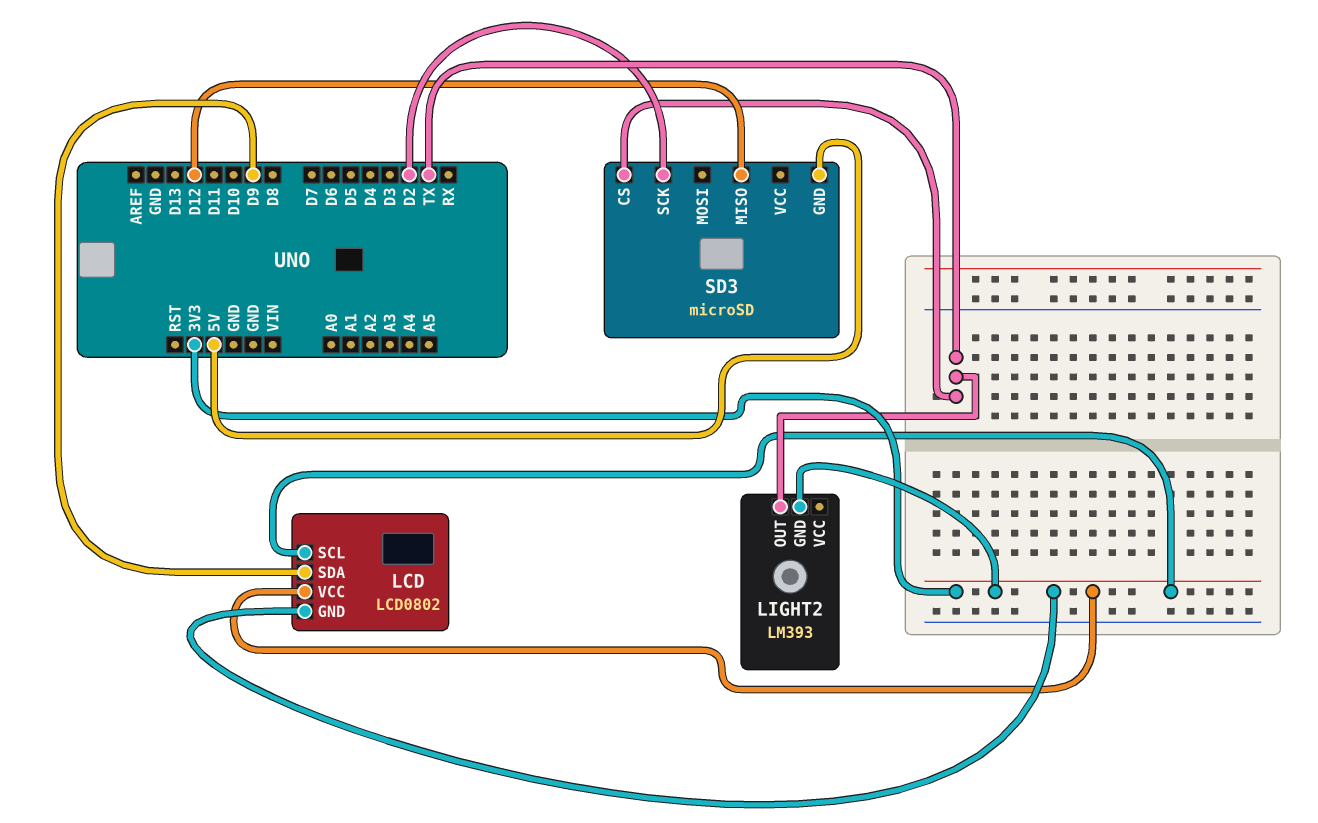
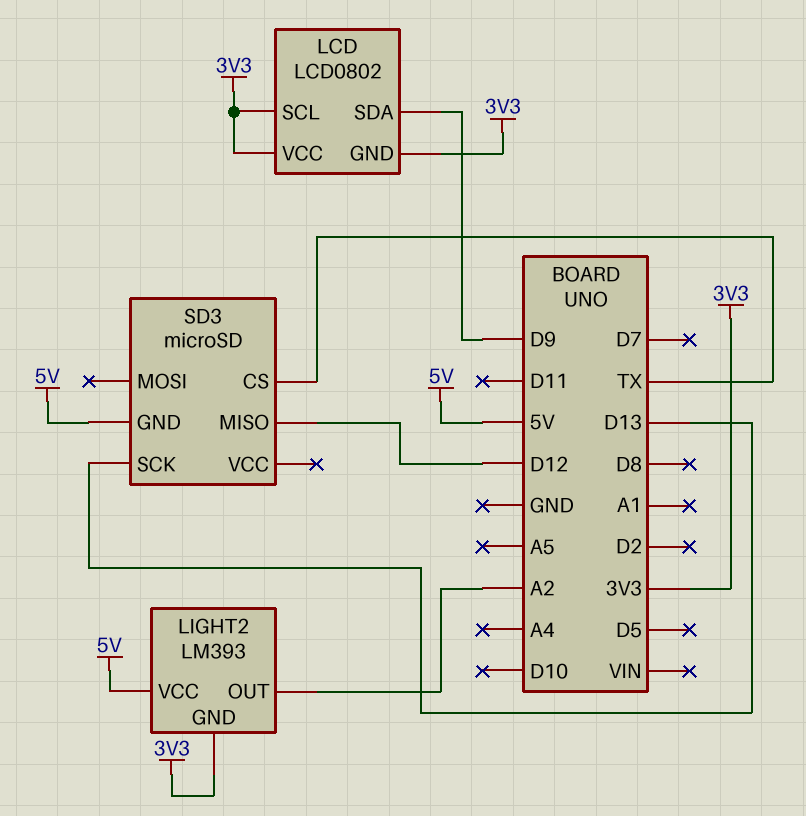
LIGHT2 pin OUT: TX -> A2
LIGHT2 pin VCC: none -> 5V
SD3 pin SCK: D2 -> D13

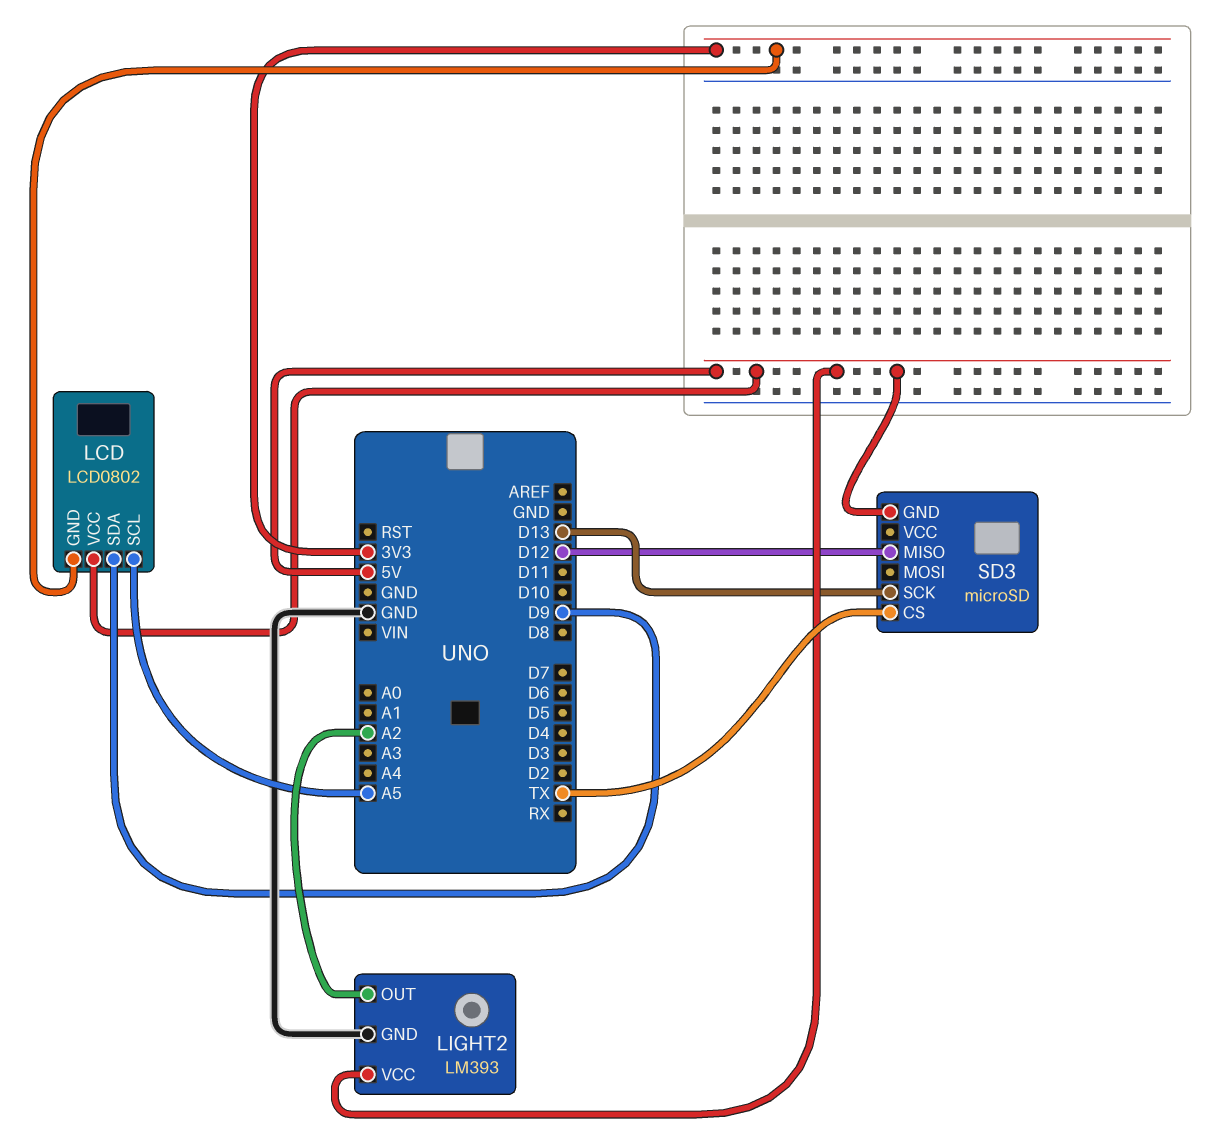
LCD pin SCL: 3V3 -> A5
LCD pin VCC: 3V3 -> 5V
LIGHT2 pin GND: 3V3 -> GND

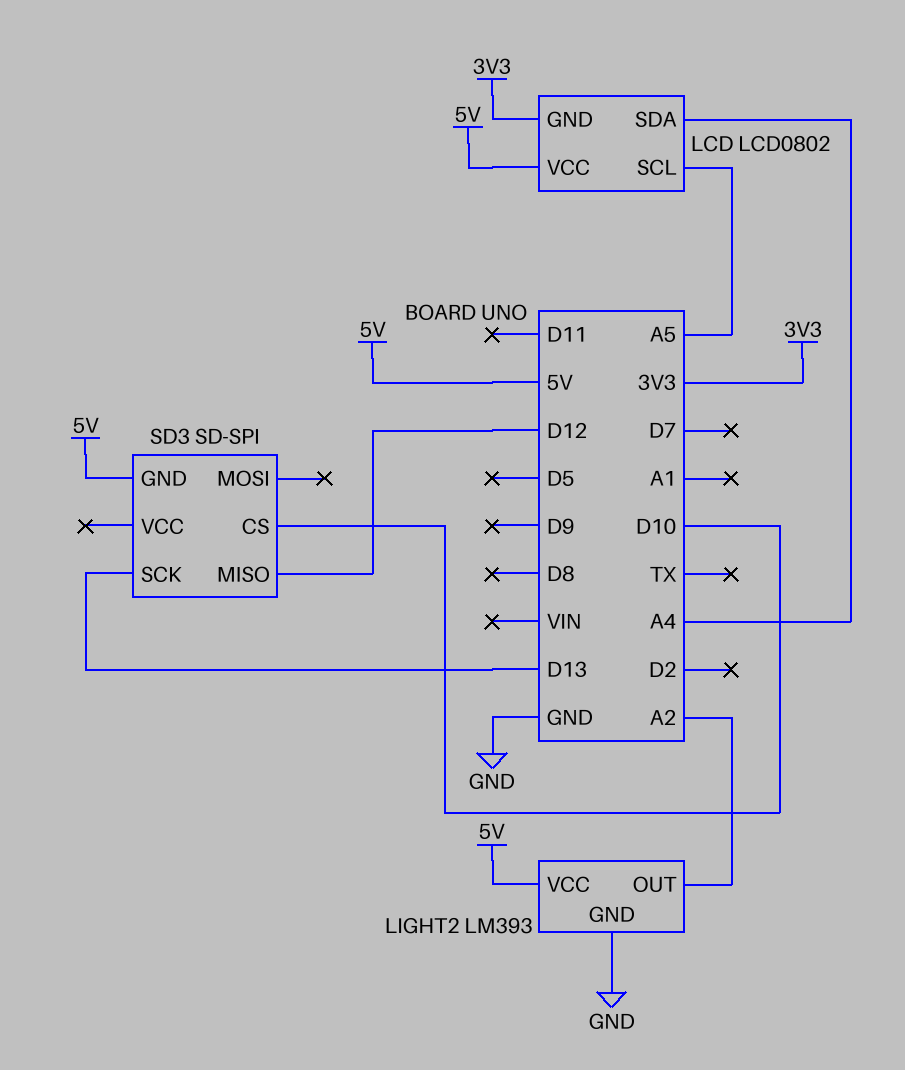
LCD pin SDA: D9 -> A4
SD3: microSD -> SD-SPI
SD3 pin CS: TX -> D10

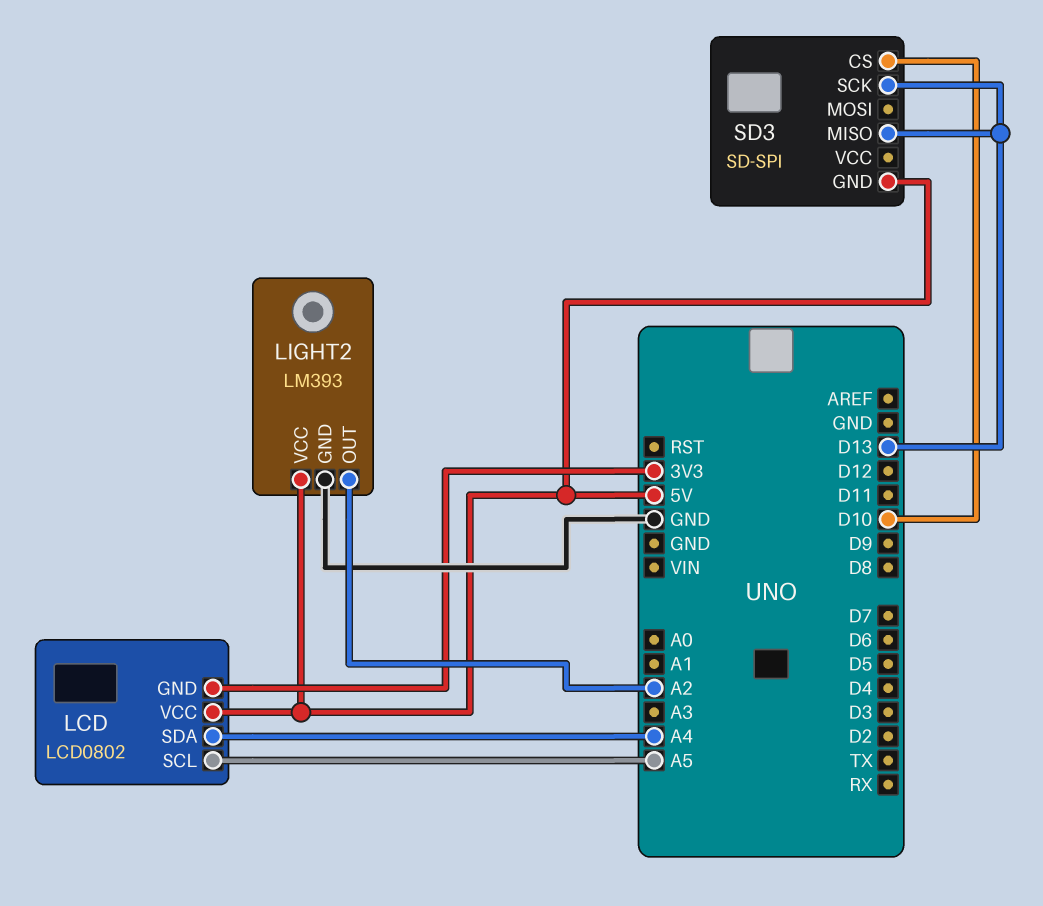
SD3 pin MISO: D12 -> D13

